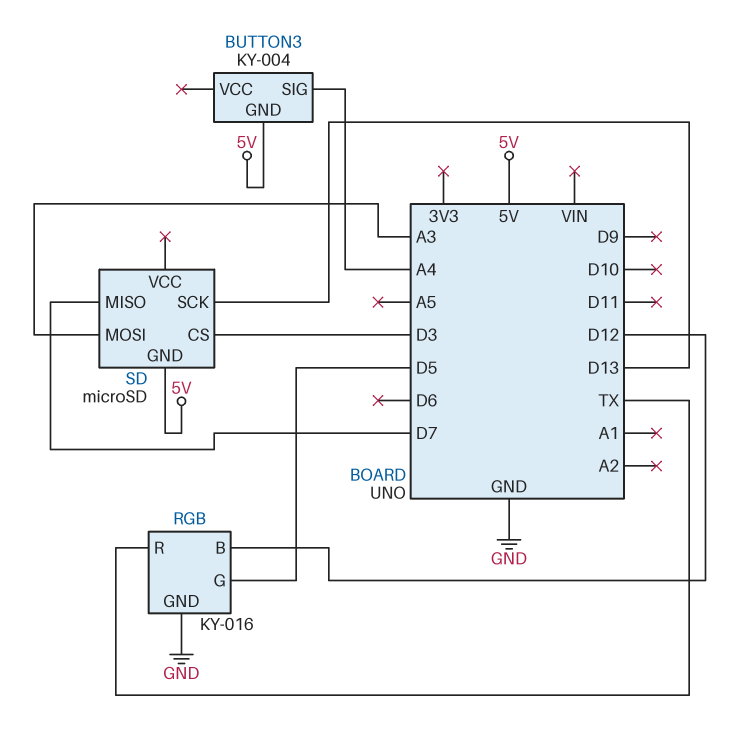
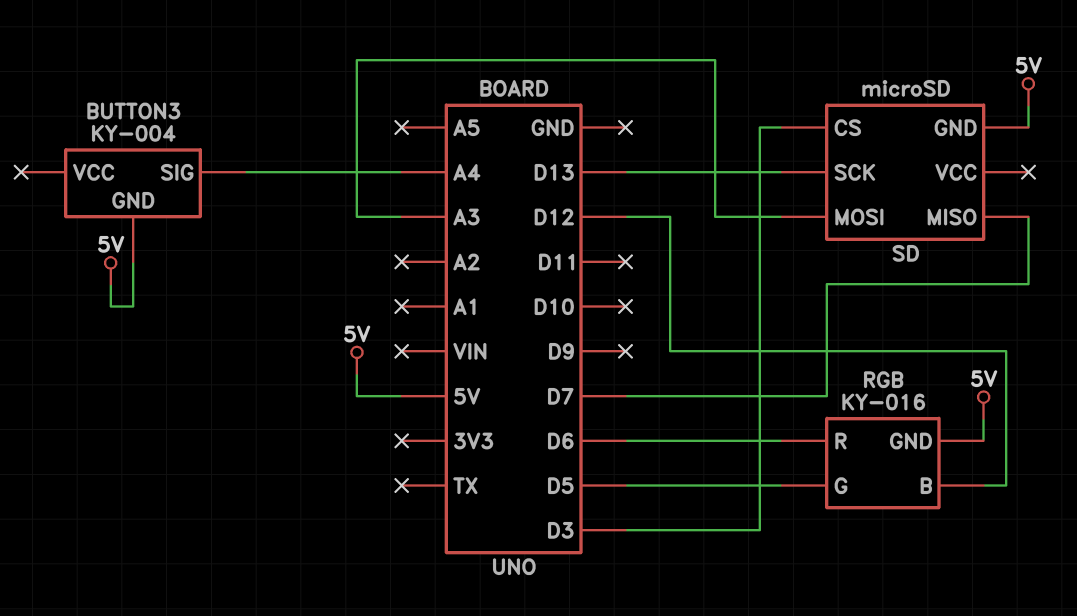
RGB pin GND: GND -> 5V
RGB pin R: TX -> D6

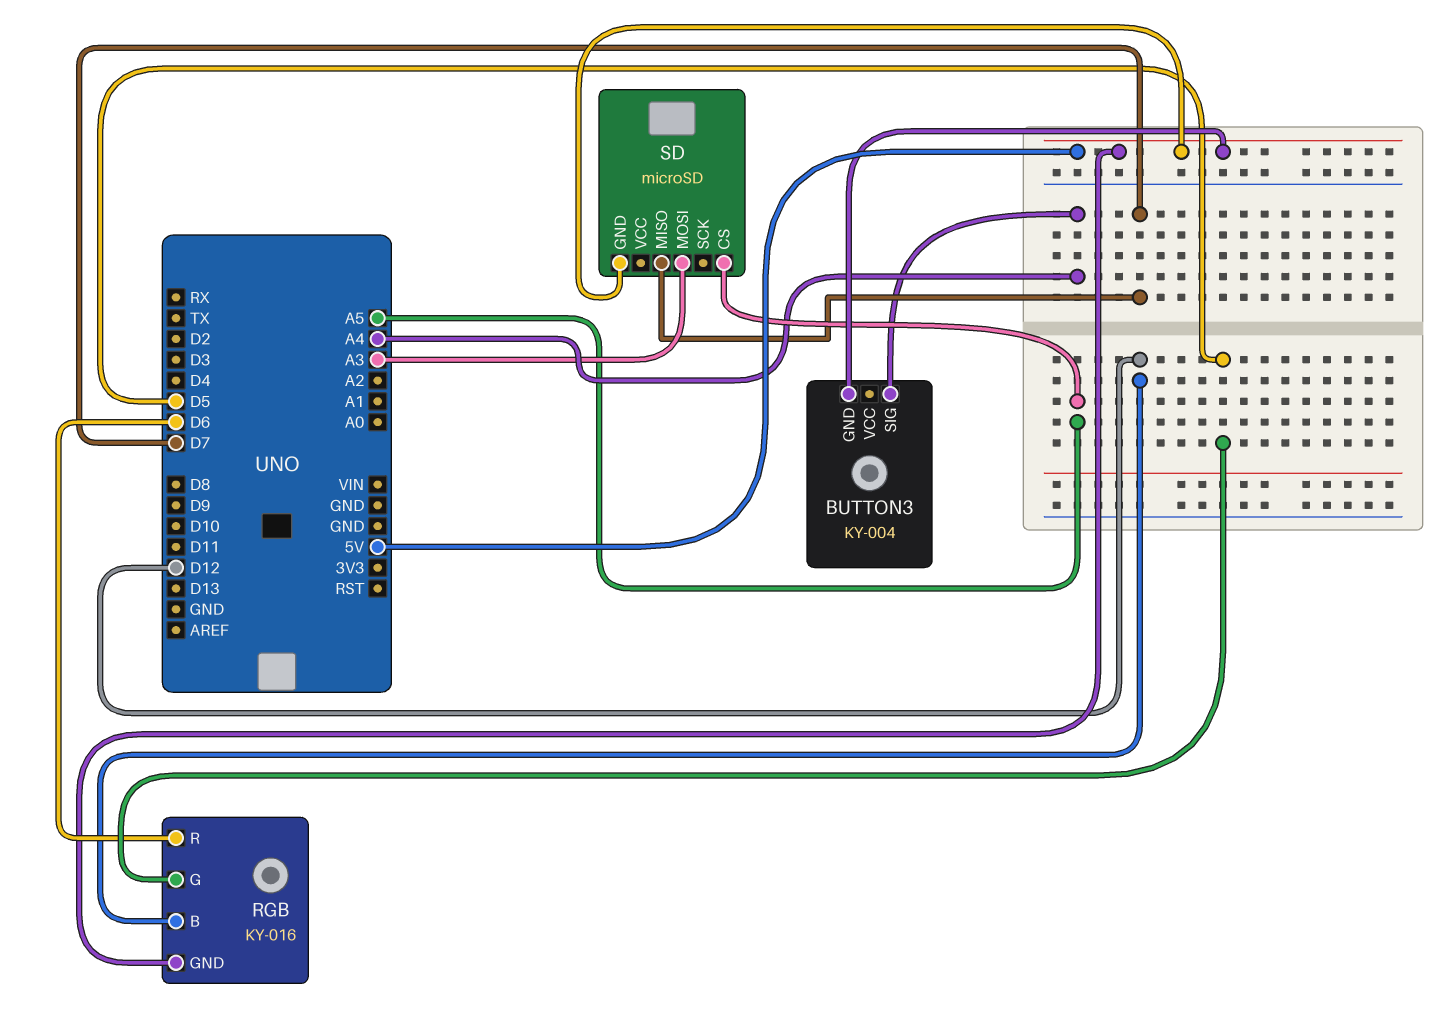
SD pin CS: D3 -> A5
SD pin SCK: D13 -> none

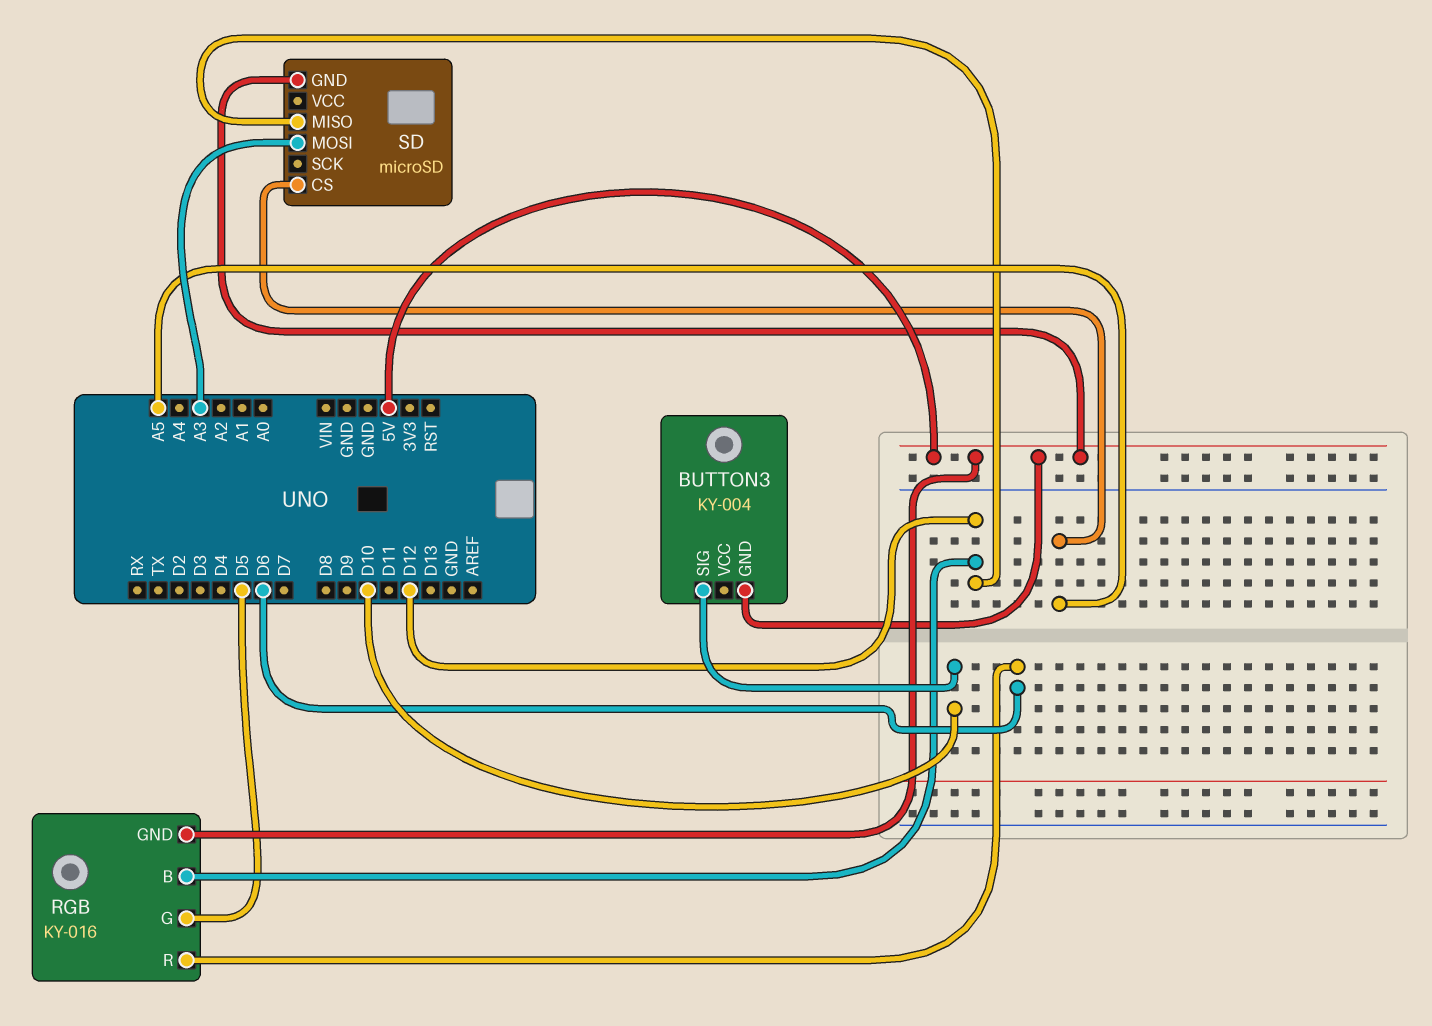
BUTTON3 pin SIG: A4 -> D10
SD pin MISO: D7 -> D12

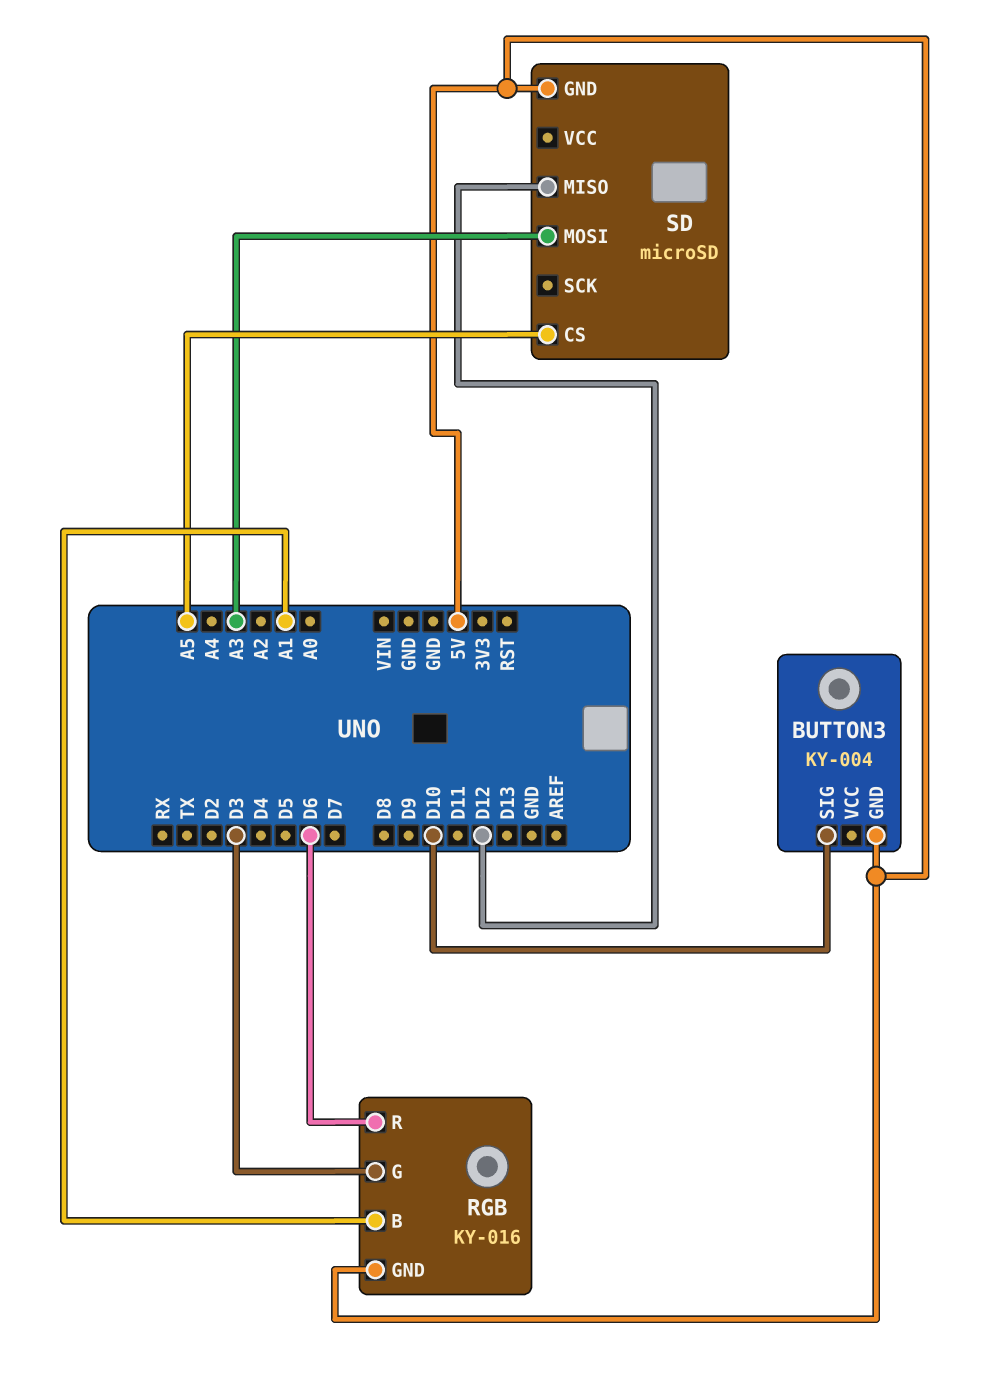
RGB pin B: D12 -> A1
RGB pin G: D5 -> D3

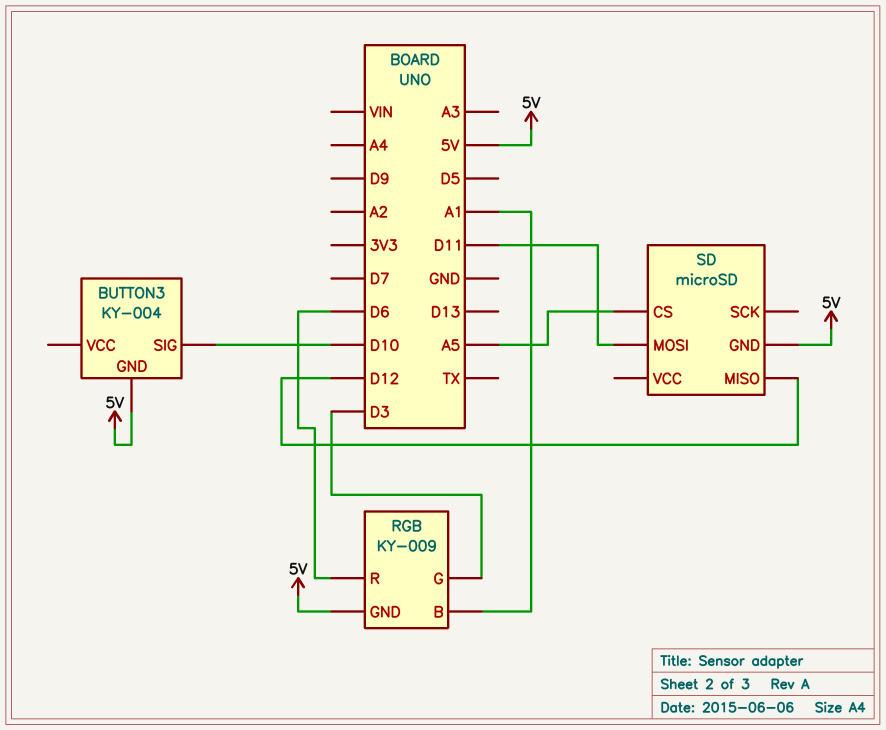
RGB: KY-016 -> KY-009
SD pin MOSI: A3 -> D11

